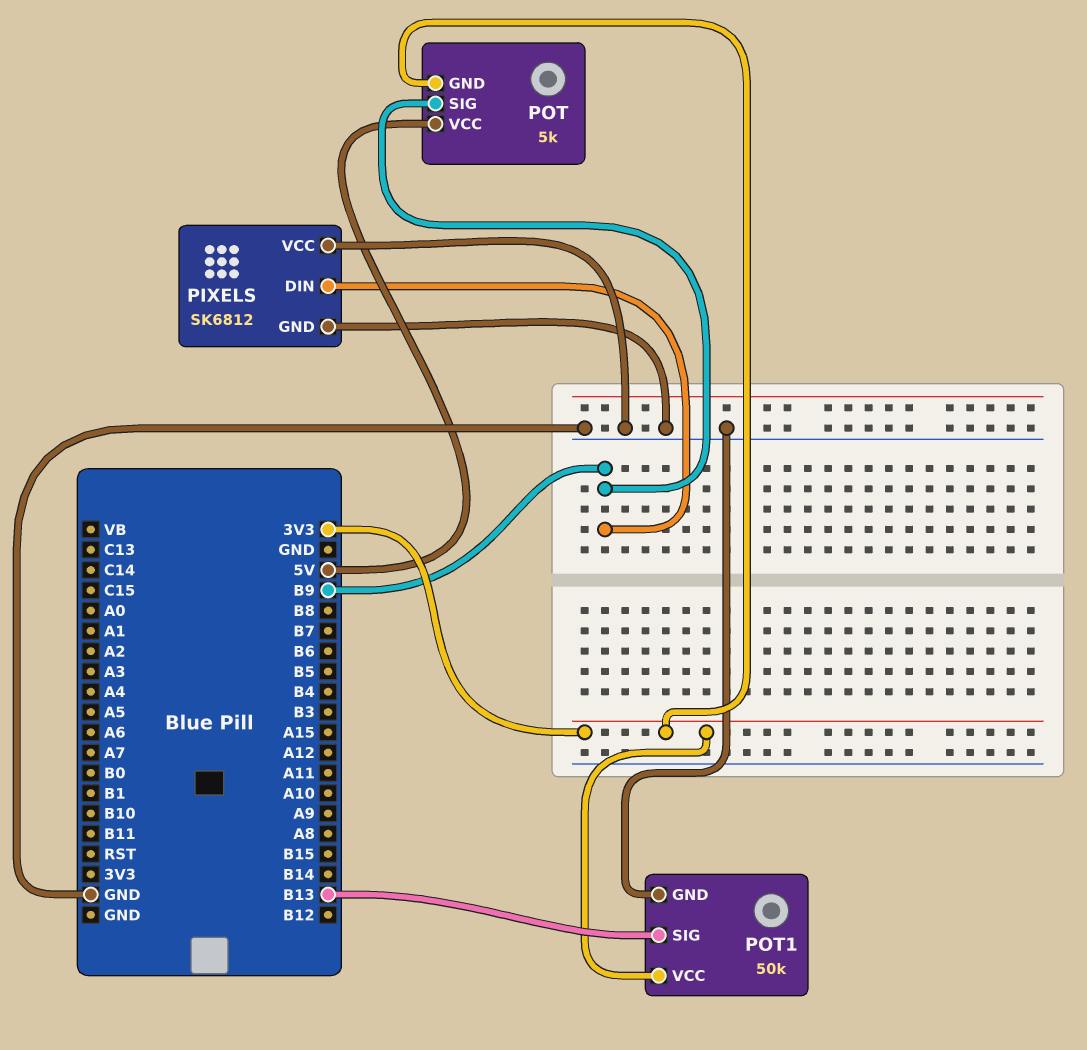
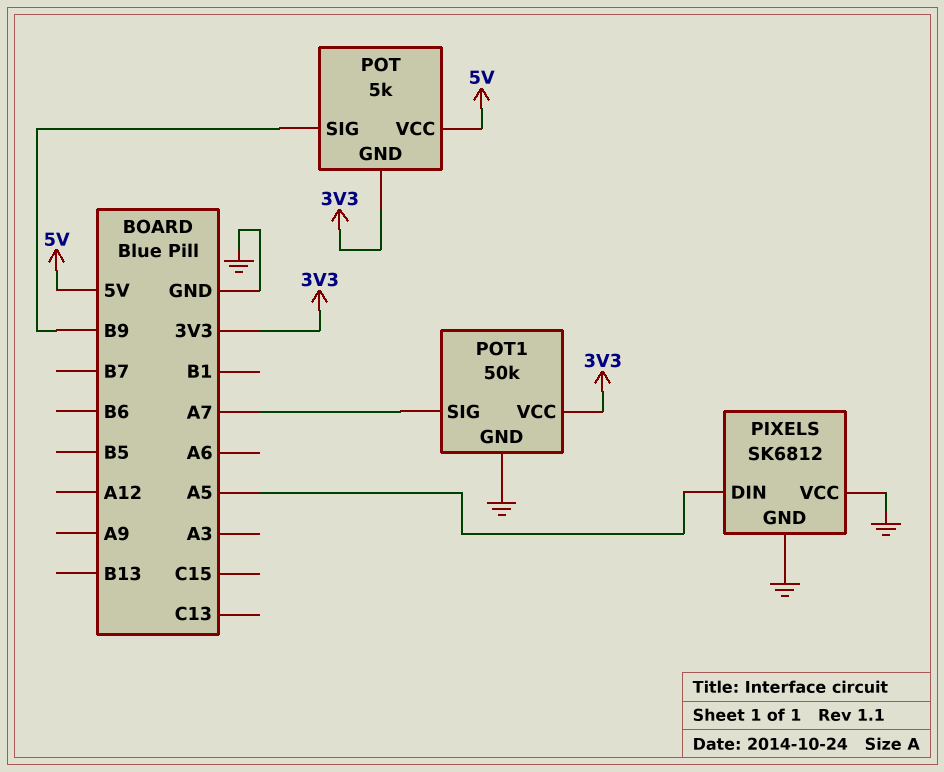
PIXELS pin DIN: B9 -> A5
POT1 pin SIG: B13 -> A7

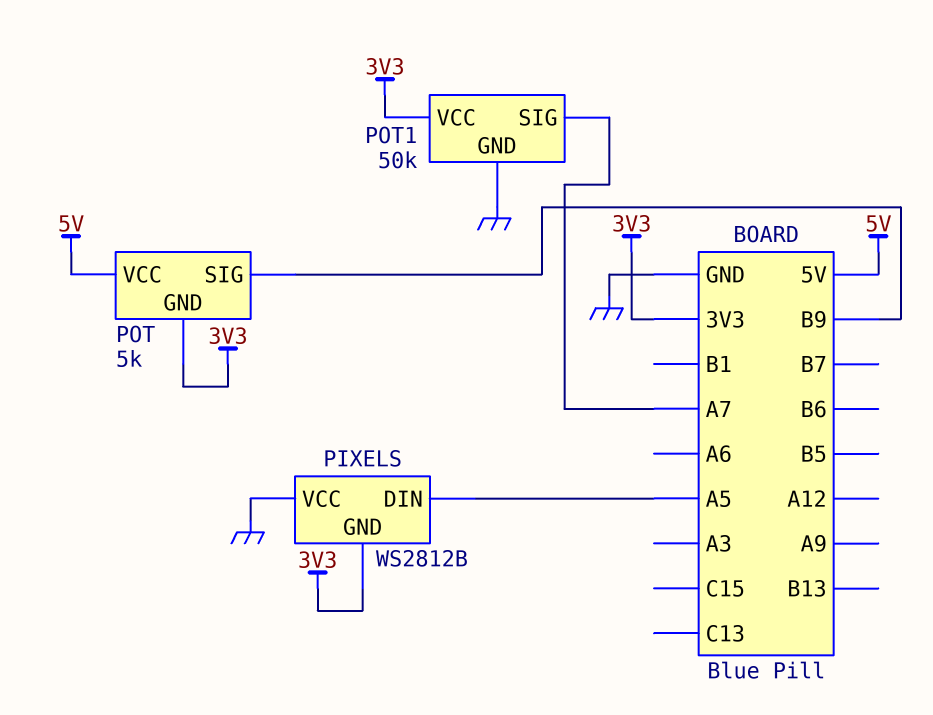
PIXELS: SK6812 -> WS2812B
PIXELS pin GND: GND -> 3V3

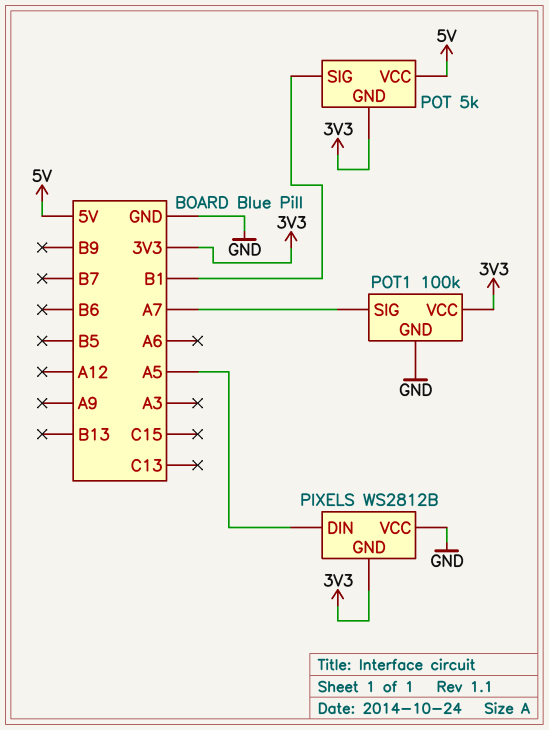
POT pin SIG: B9 -> B1
POT1: 50k -> 100k

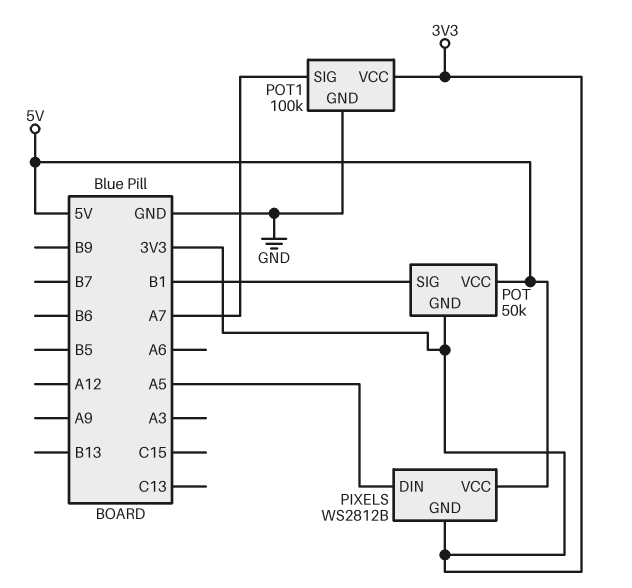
PIXELS pin VCC: GND -> 5V
POT: 5k -> 50k

